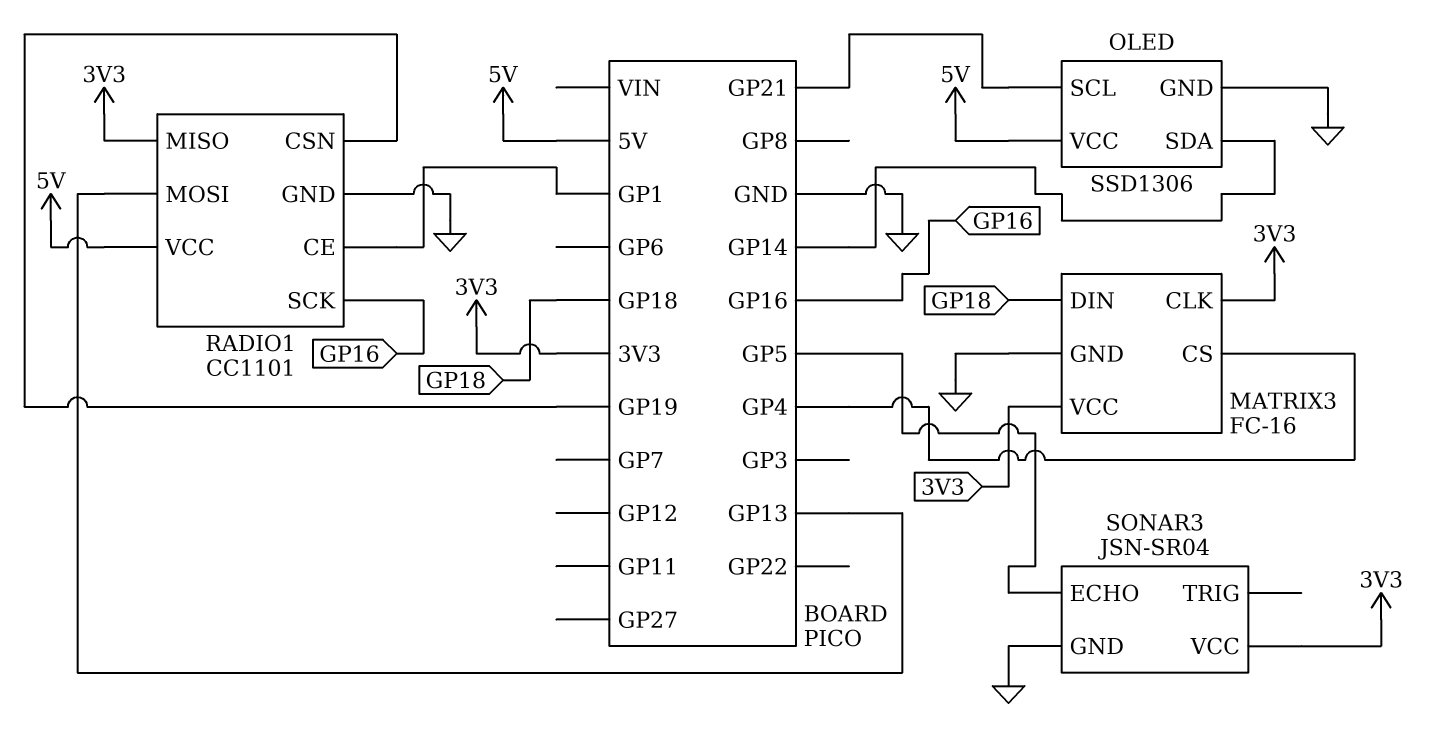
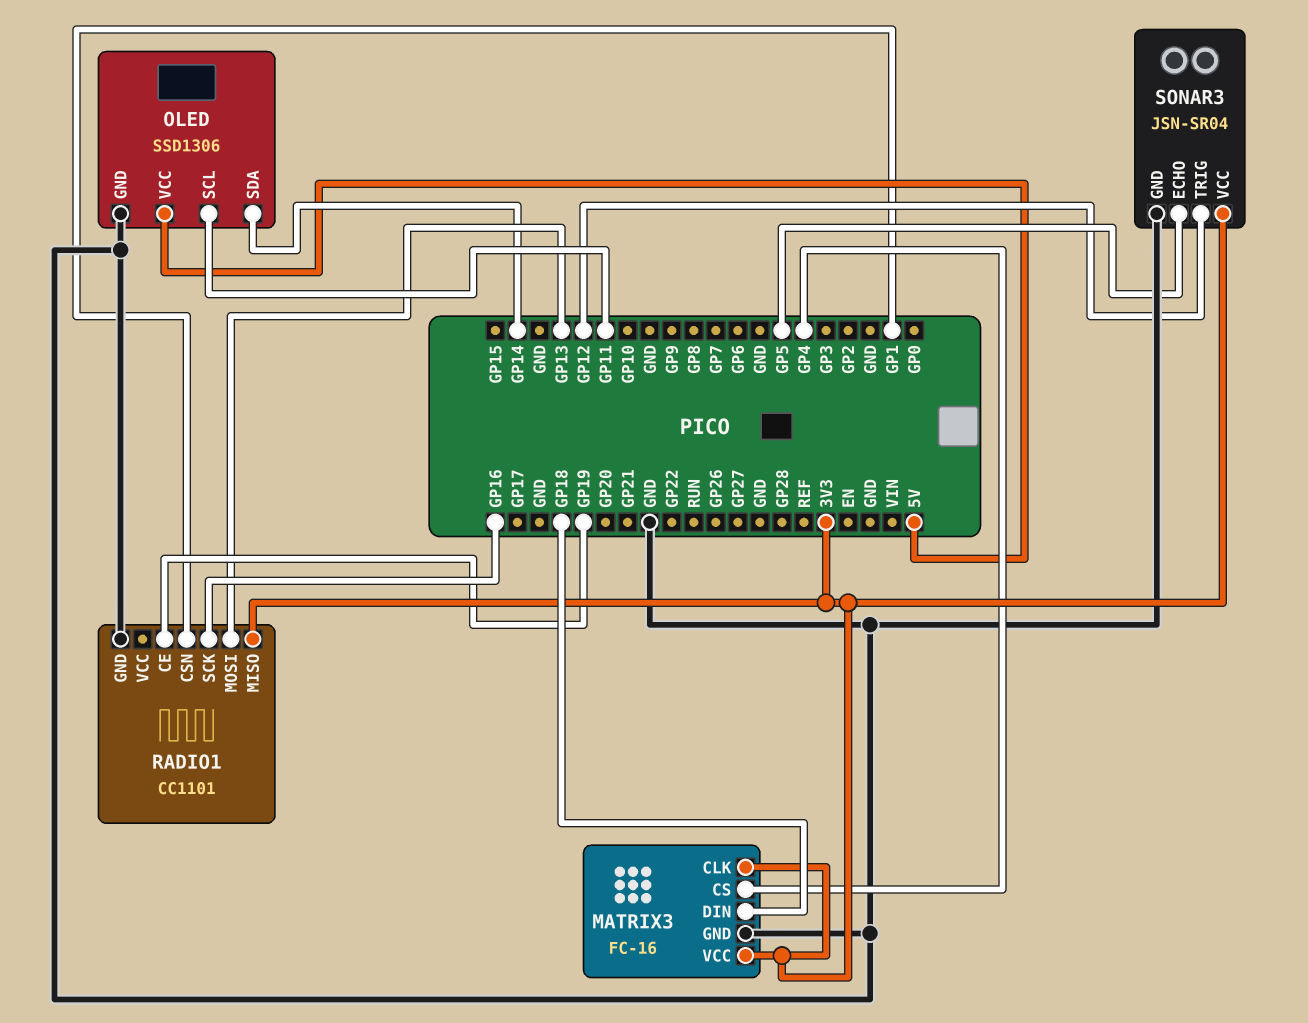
OLED pin SCL: GP21 -> GP11
RADIO1 pin CE: GP1 -> GP19
RADIO1 pin CSN: GP19 -> GP1
RADIO1 pin VCC: 5V -> none
SONAR3 pin TRIG: none -> GP12

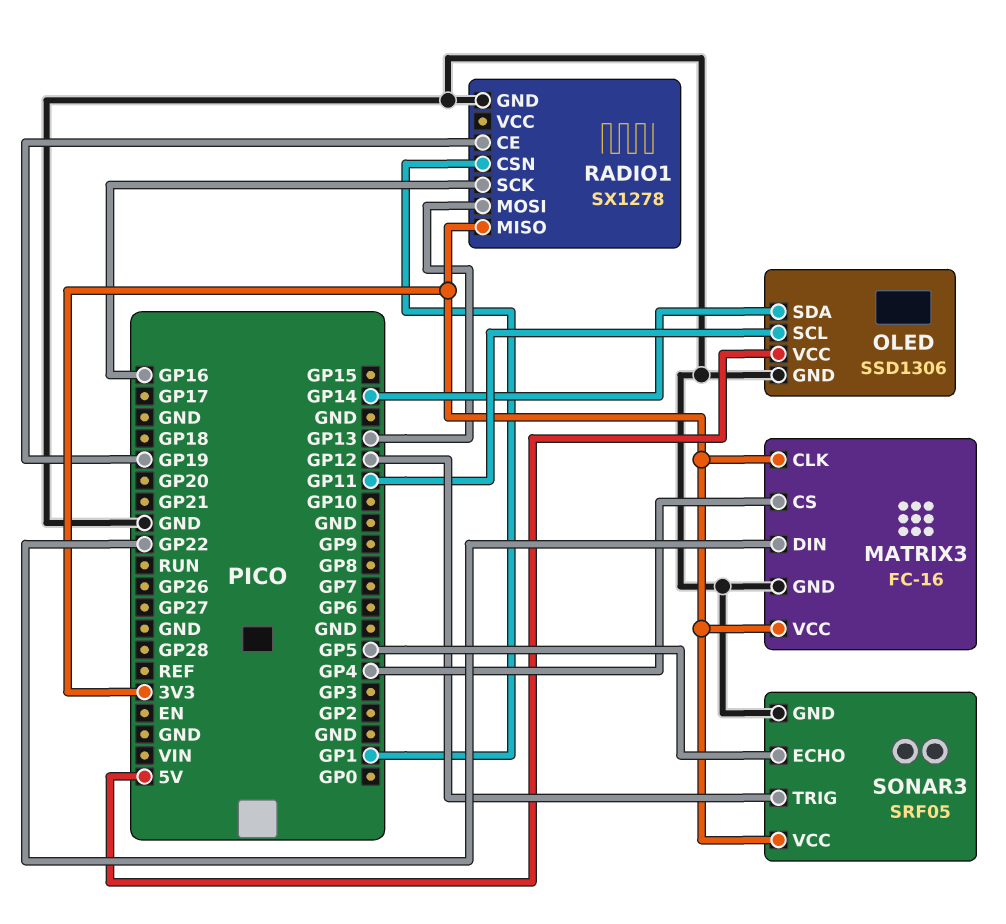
MATRIX3 pin DIN: GP18 -> GP22
RADIO1: CC1101 -> SX1278
SONAR3: JSN-SR04 -> SRF05

